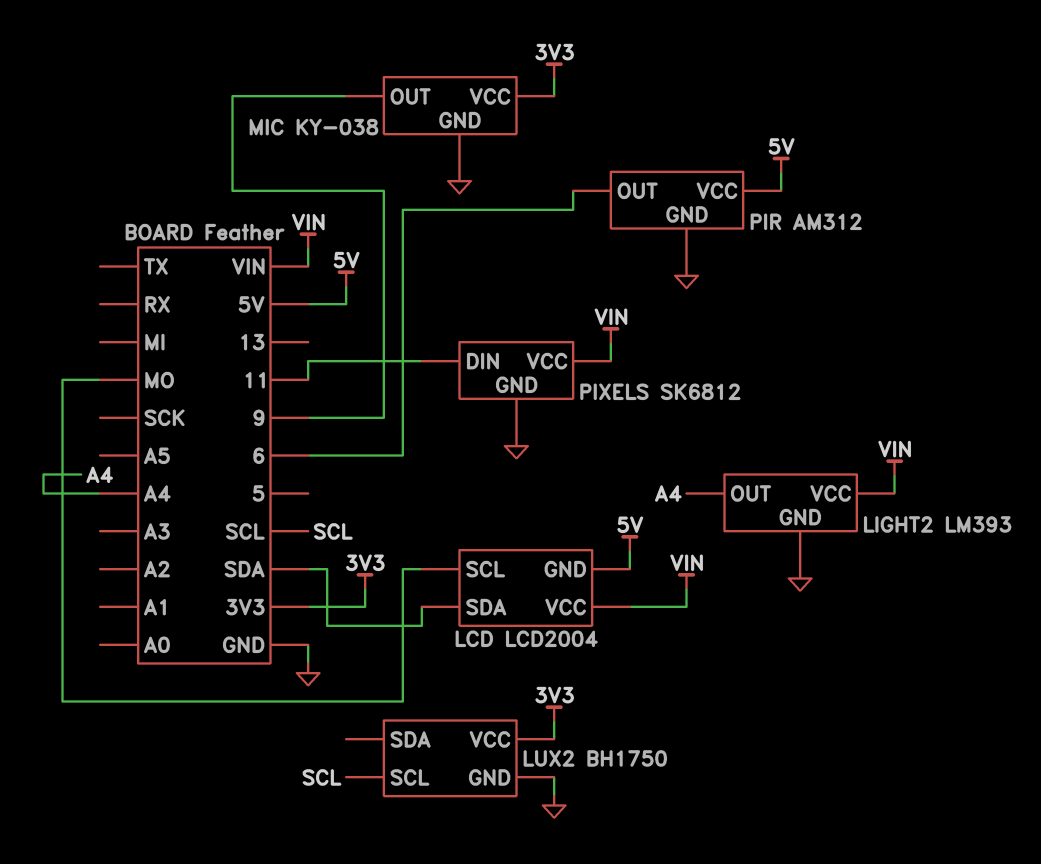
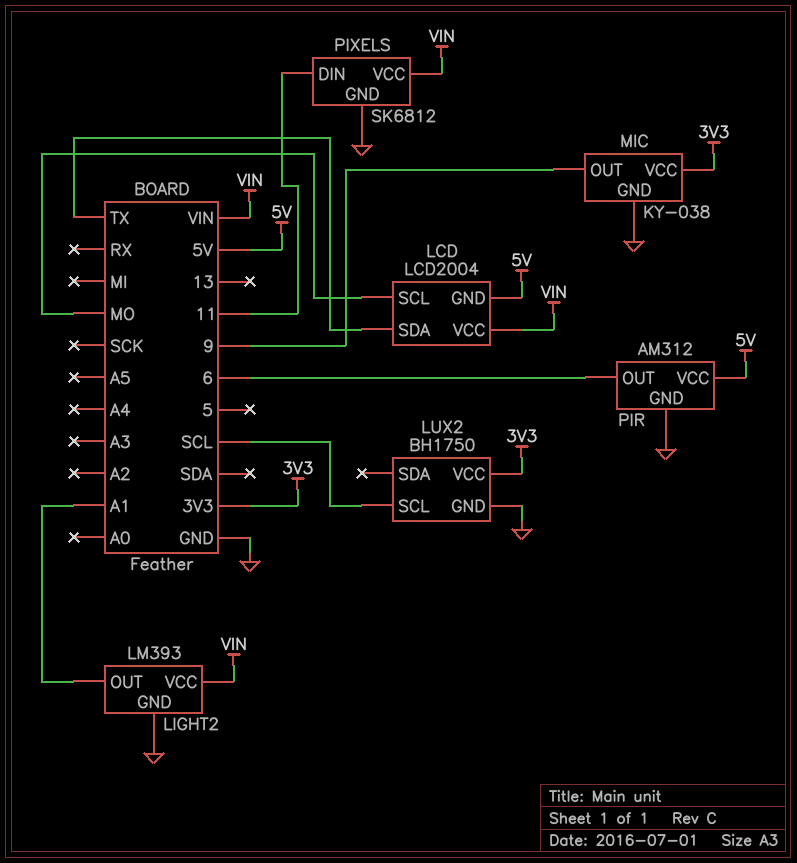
LCD pin SDA: SDA -> TX
LIGHT2 pin OUT: A4 -> A1

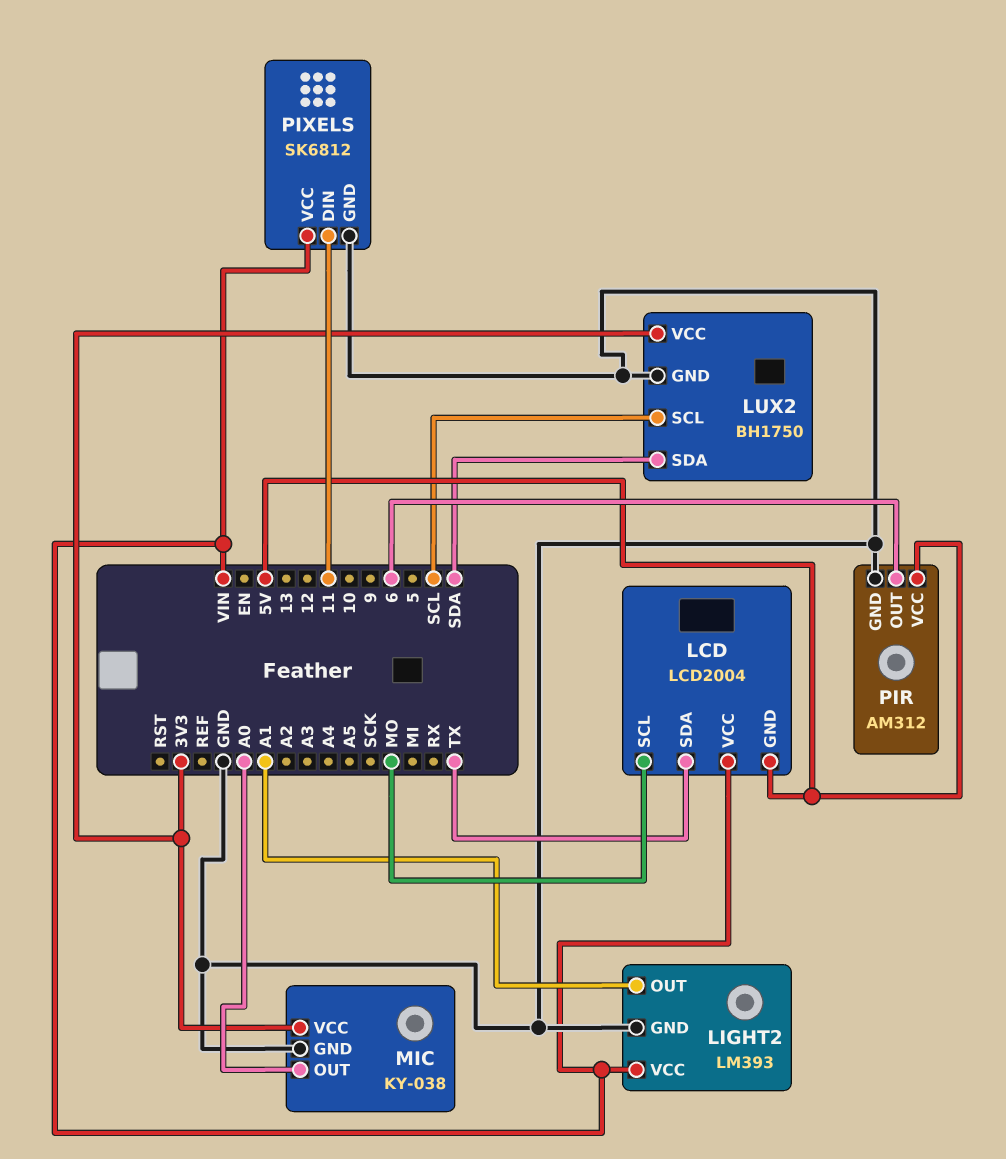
LUX2 pin SDA: none -> SDA
MIC pin OUT: 9 -> A0

